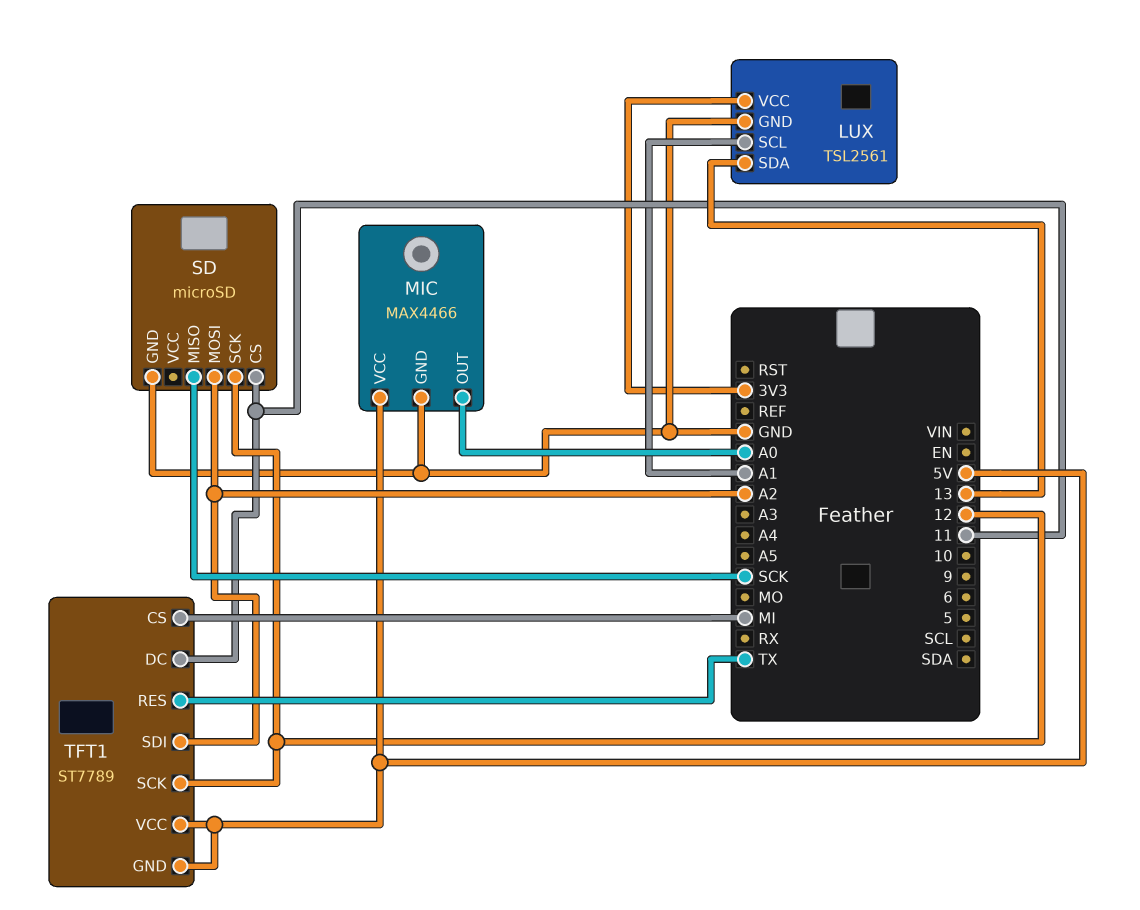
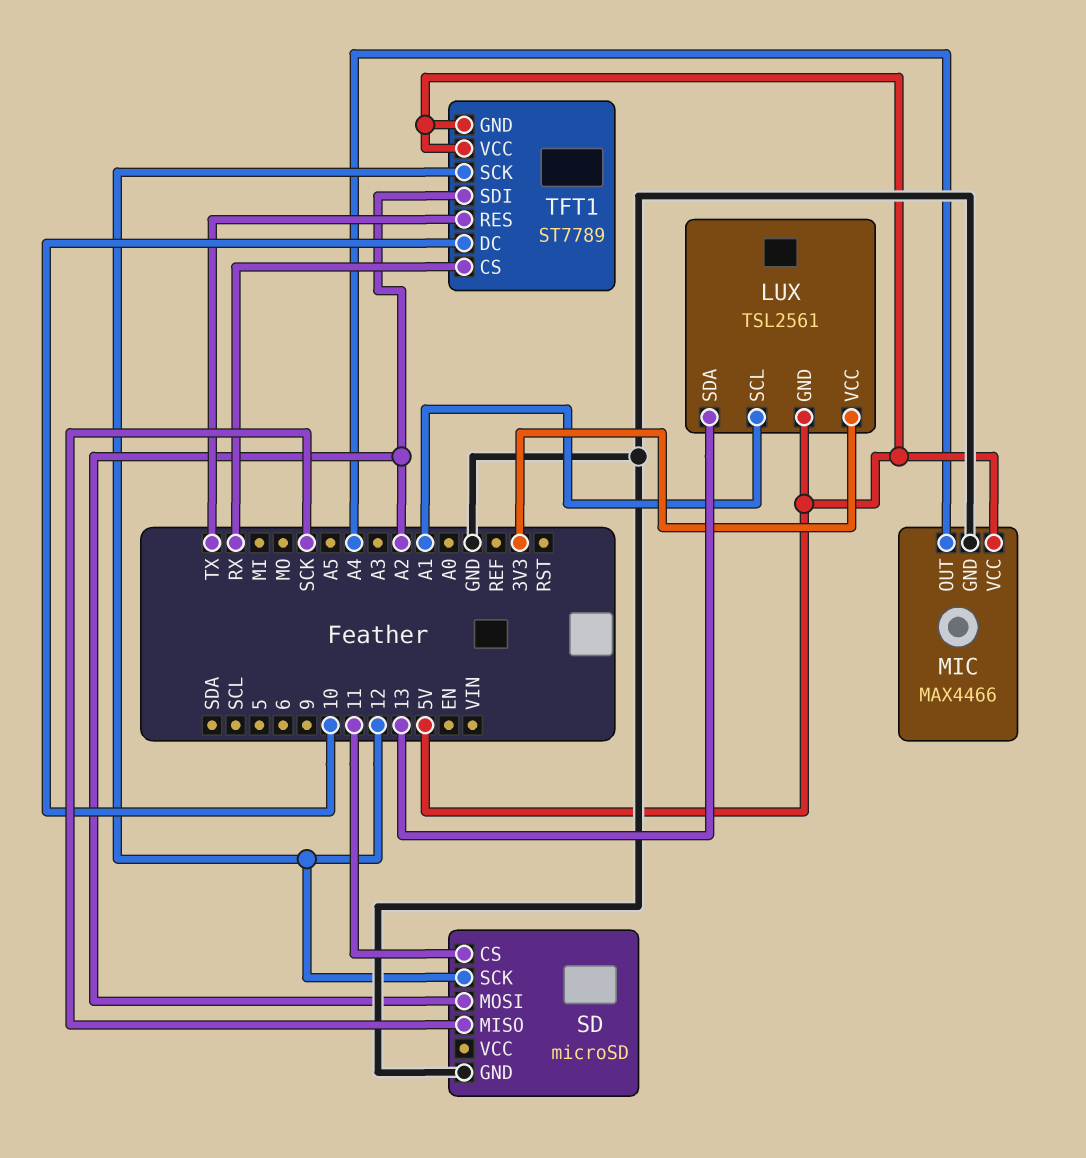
LUX pin GND: GND -> 5V
MIC pin OUT: A0 -> A4
TFT1 pin CS: MI -> RX
TFT1 pin DC: 11 -> 10

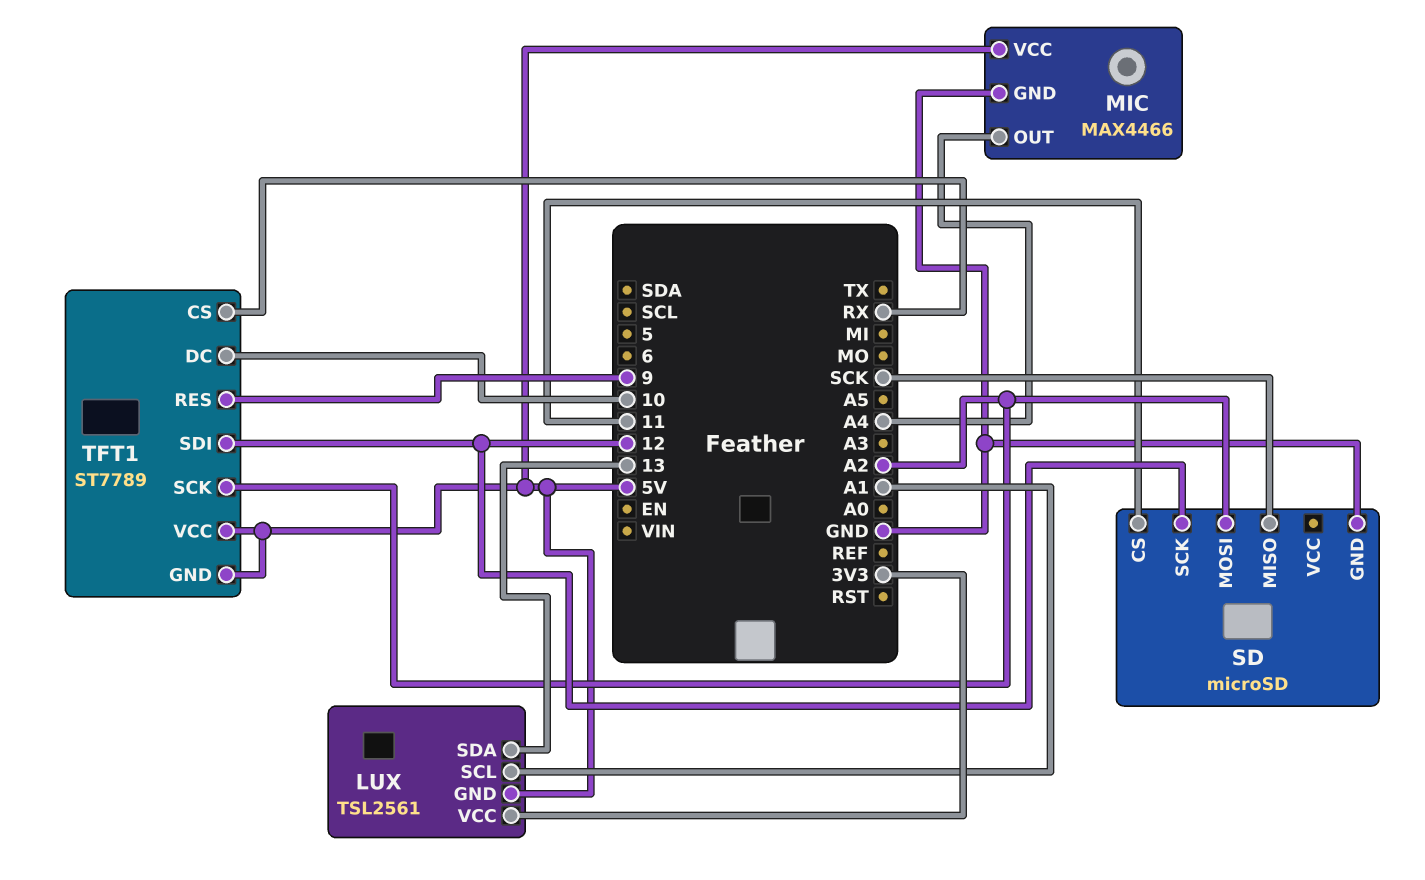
TFT1 pin RES: TX -> 9
TFT1 pin SCK: 12 -> A2
TFT1 pin SDI: A2 -> 12

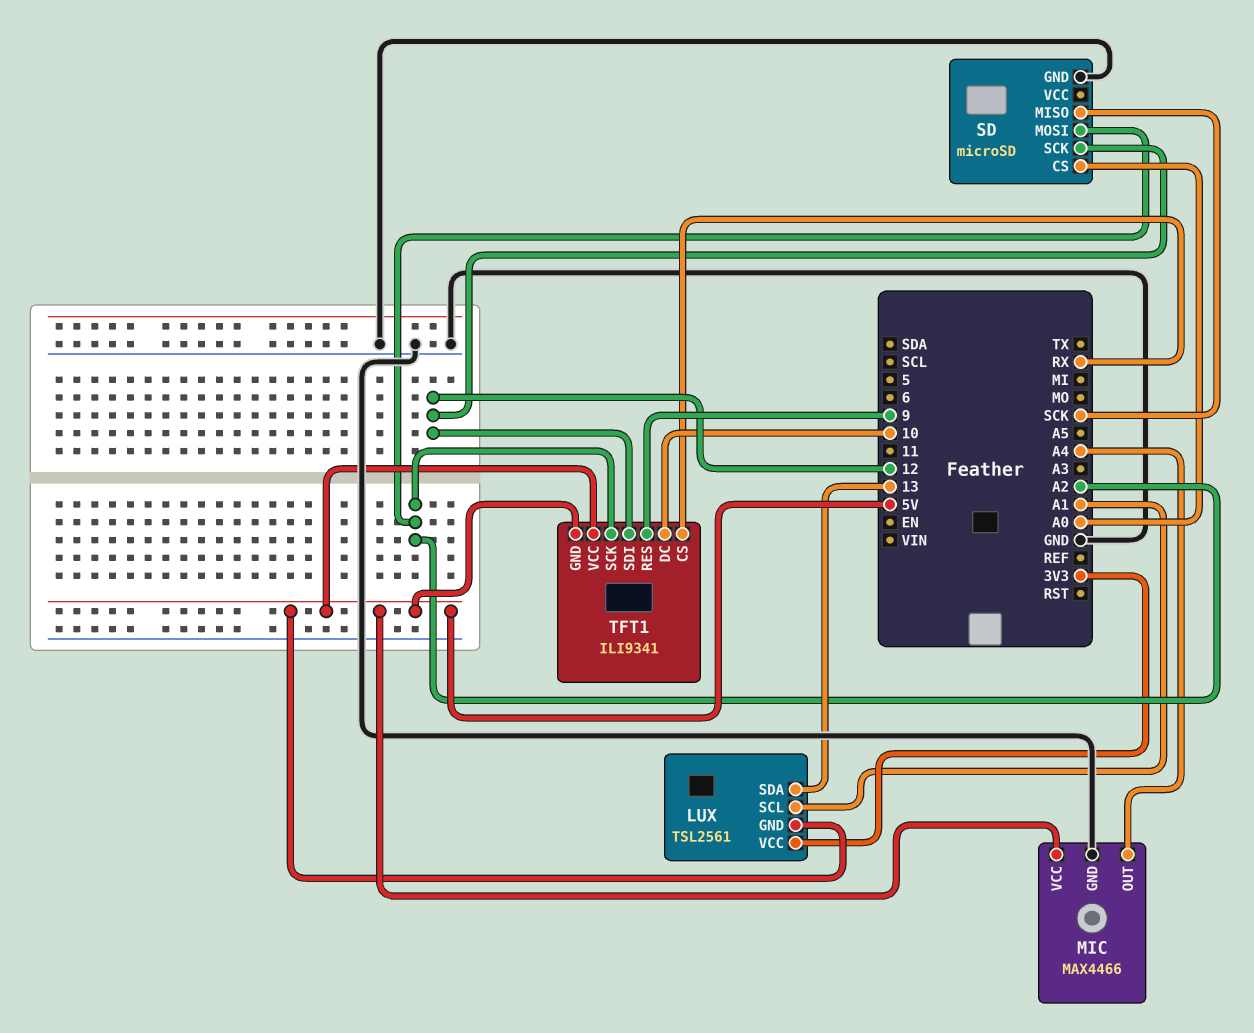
SD pin CS: 11 -> A0
TFT1: ST7789 -> ILI9341

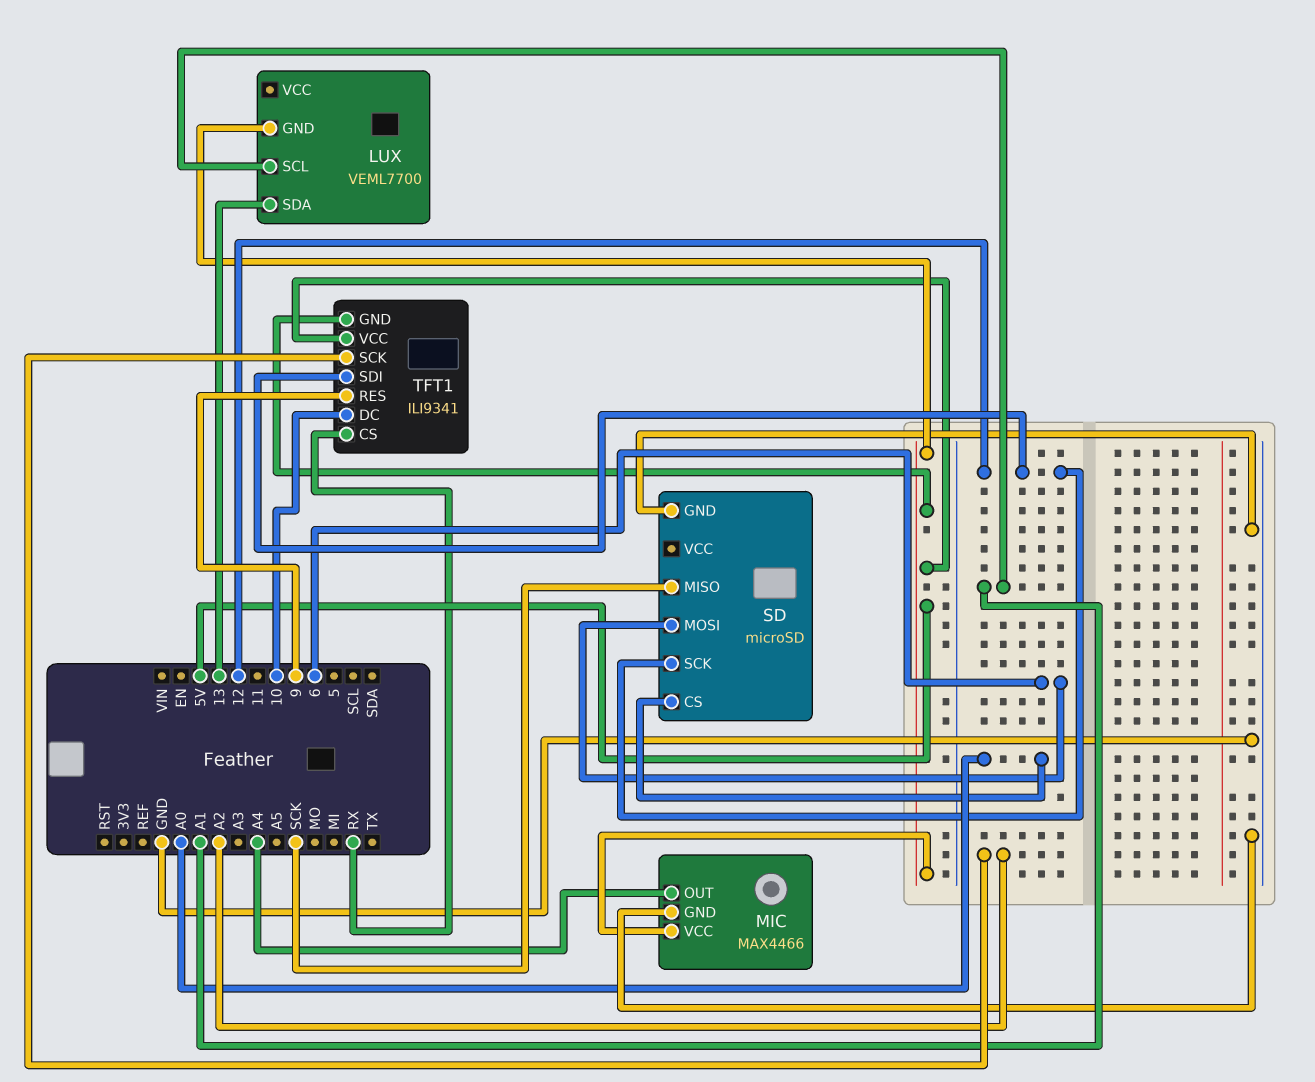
LUX: TSL2561 -> VEML7700
LUX pin VCC: 3V3 -> none
SD pin MOSI: A2 -> 6

